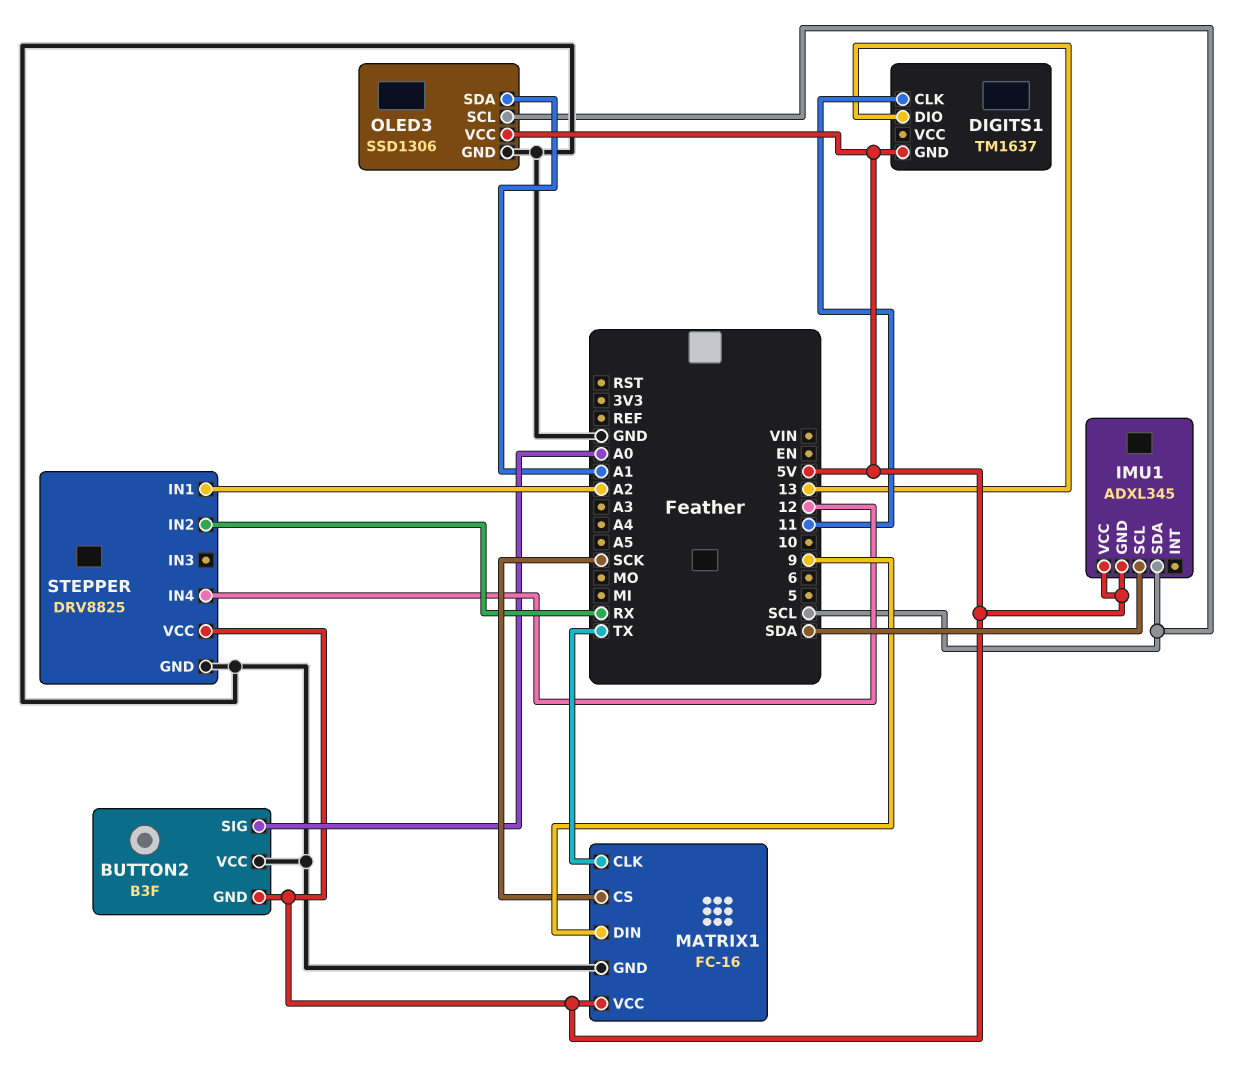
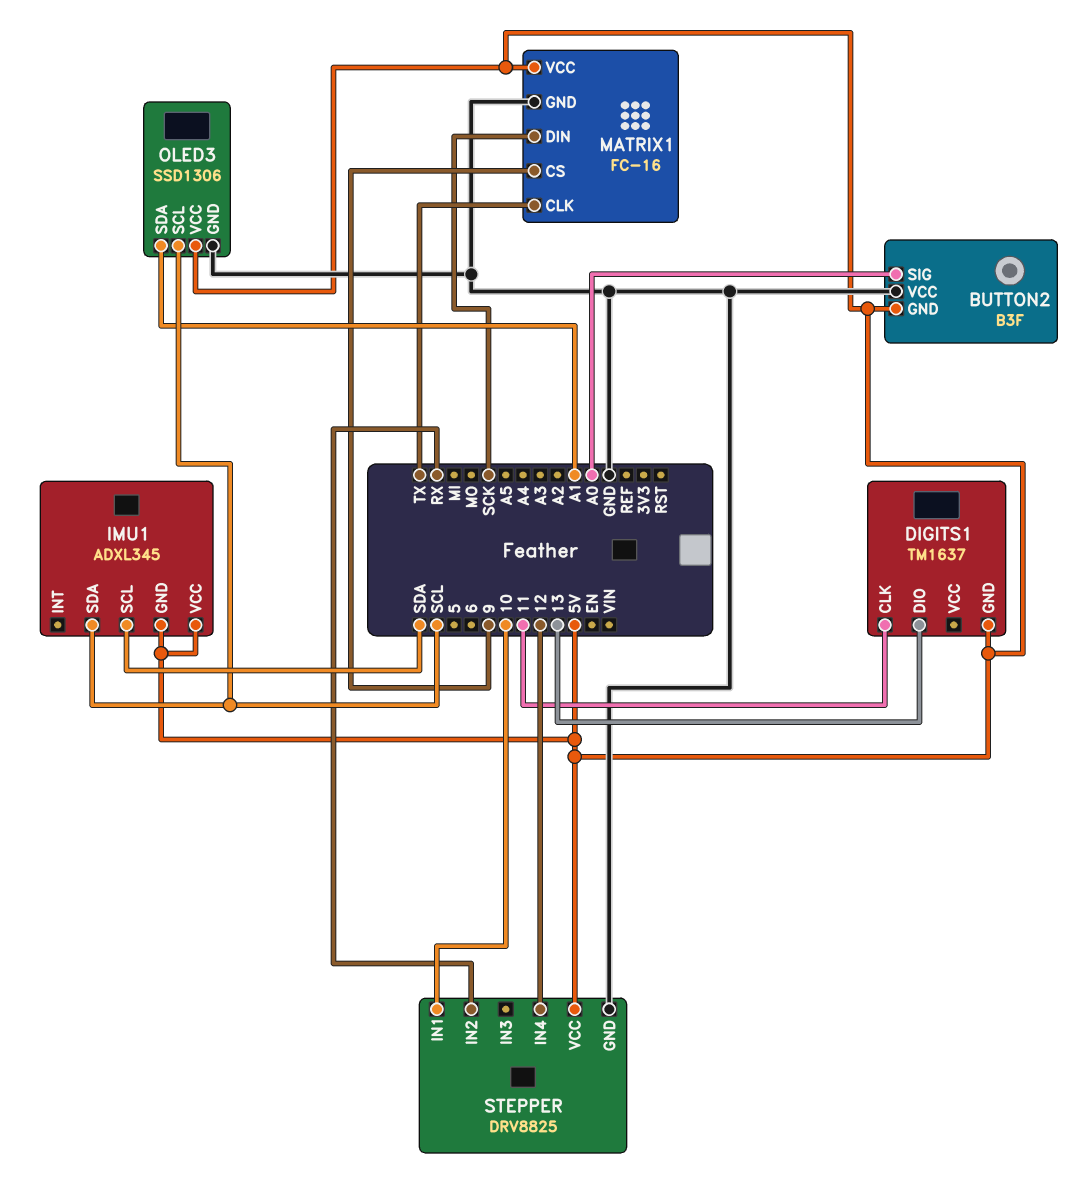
MATRIX1 pin CS: SCK -> 9
MATRIX1 pin DIN: 9 -> SCK
STEPPER pin IN1: A2 -> 10

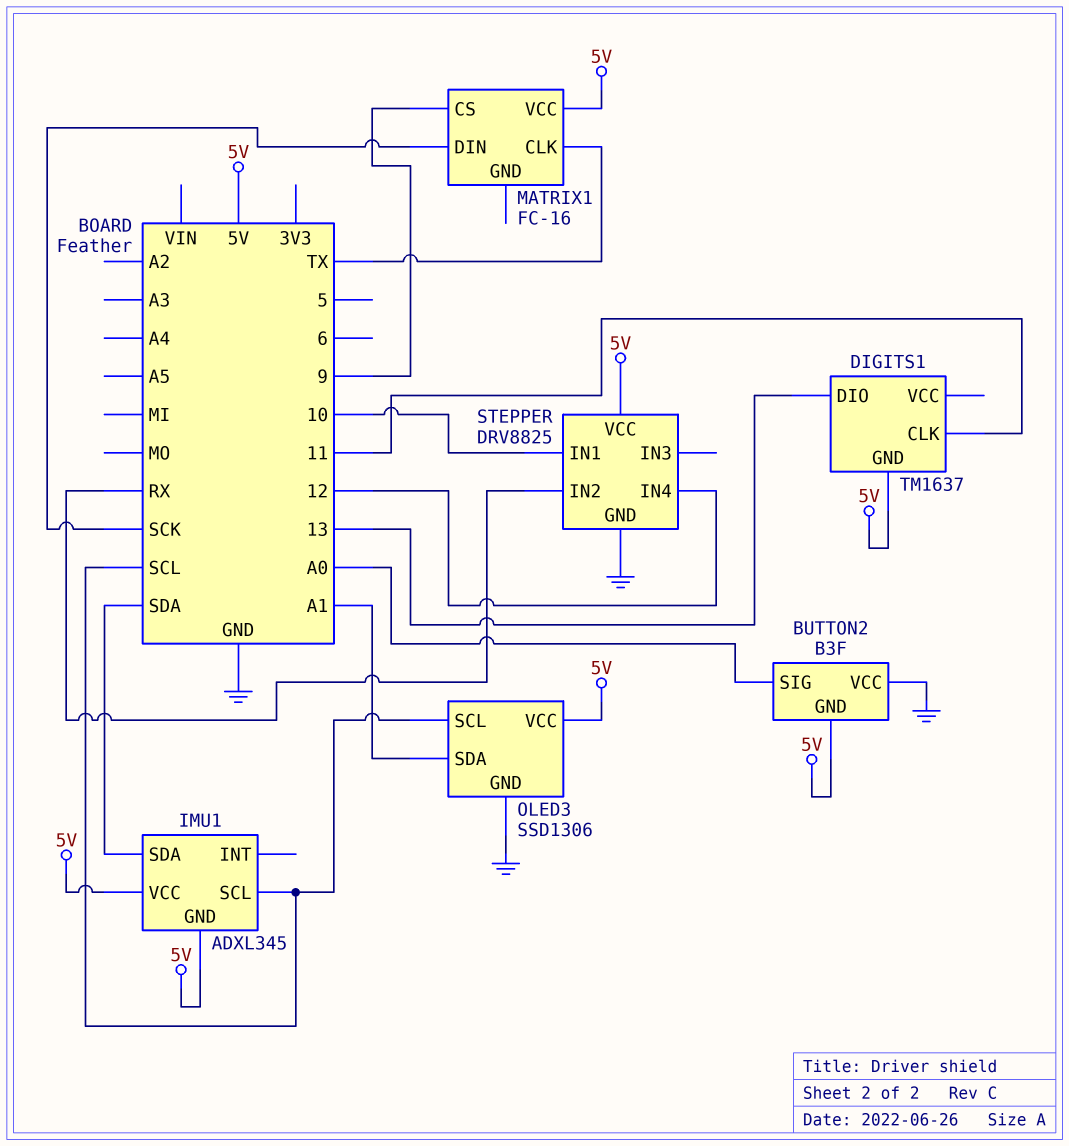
IMU1 pin SCL: SDA -> SCL
IMU1 pin SDA: SCL -> SDA
MATRIX1 pin GND: GND -> none

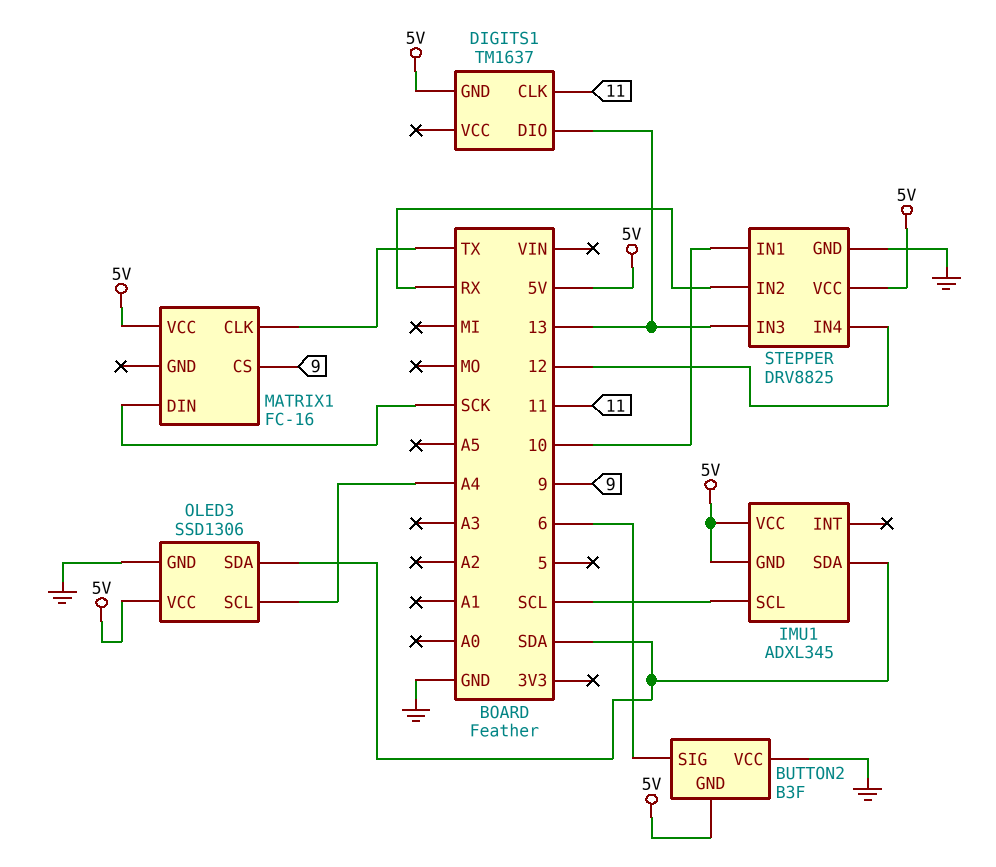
BUTTON2 pin SIG: A0 -> 6
OLED3 pin SCL: SCL -> A4
OLED3 pin SDA: A1 -> SDA
STEPPER pin IN3: none -> 13

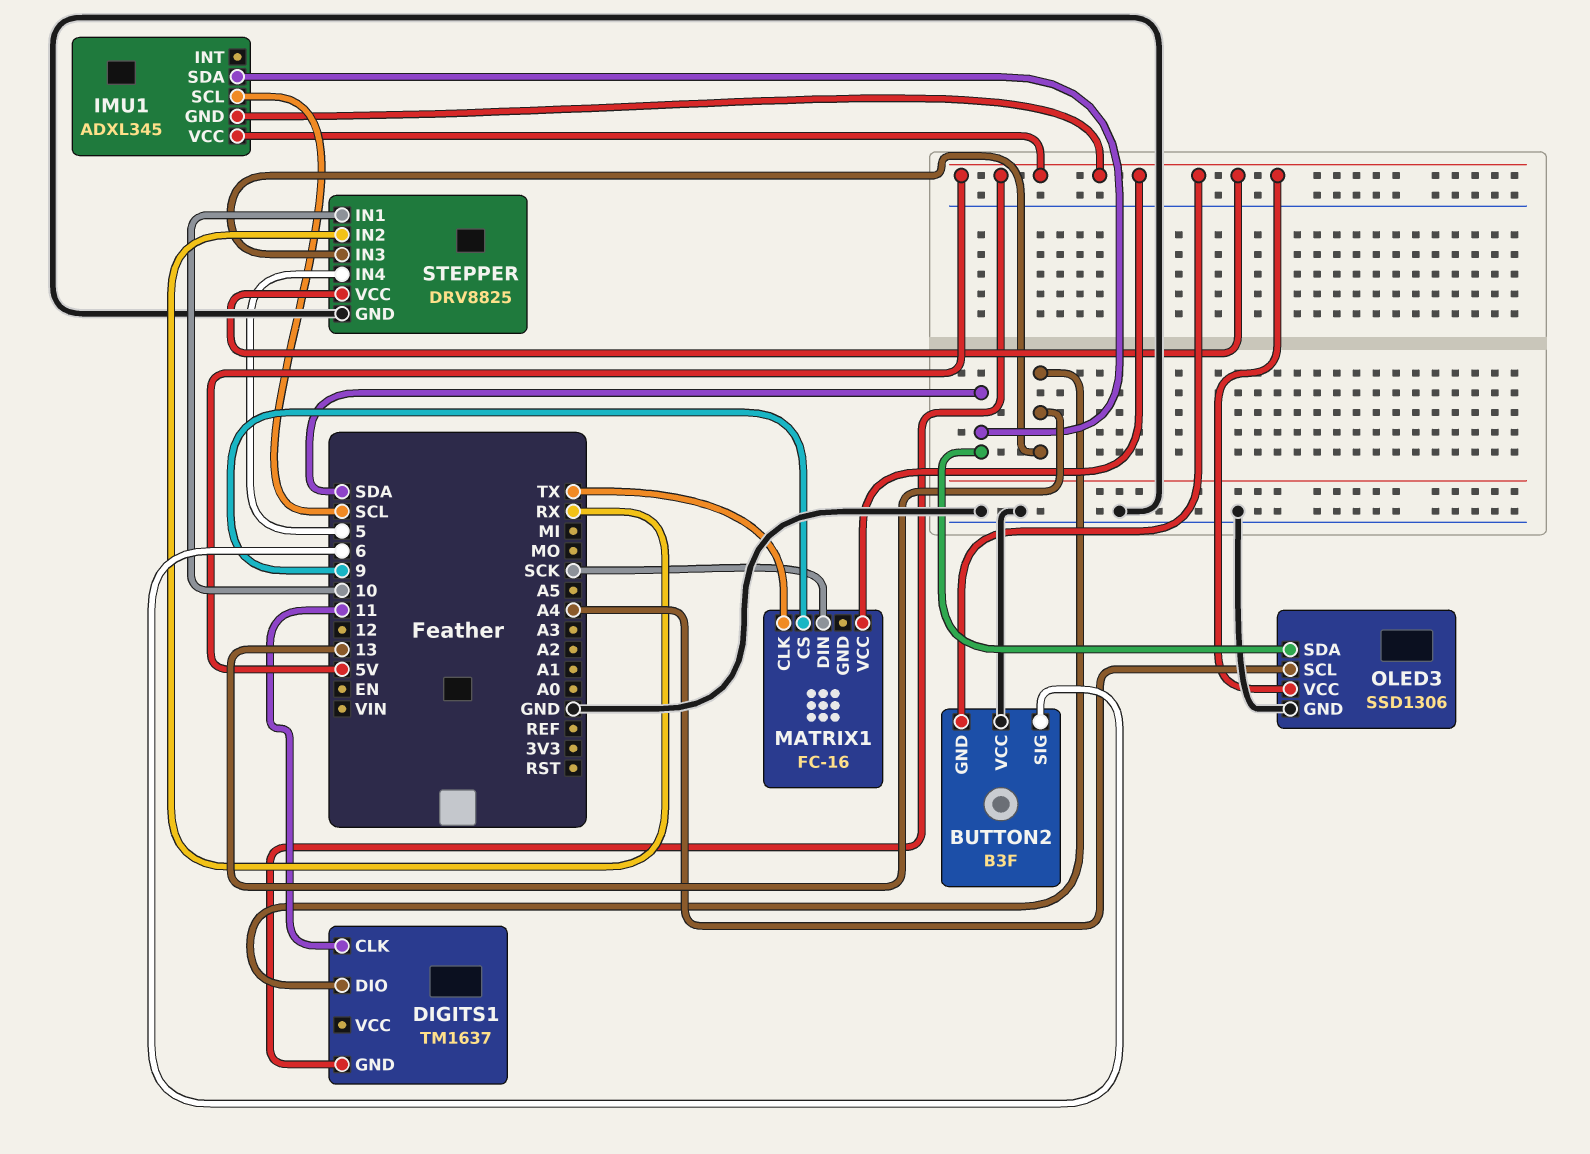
STEPPER pin IN4: 12 -> 5

